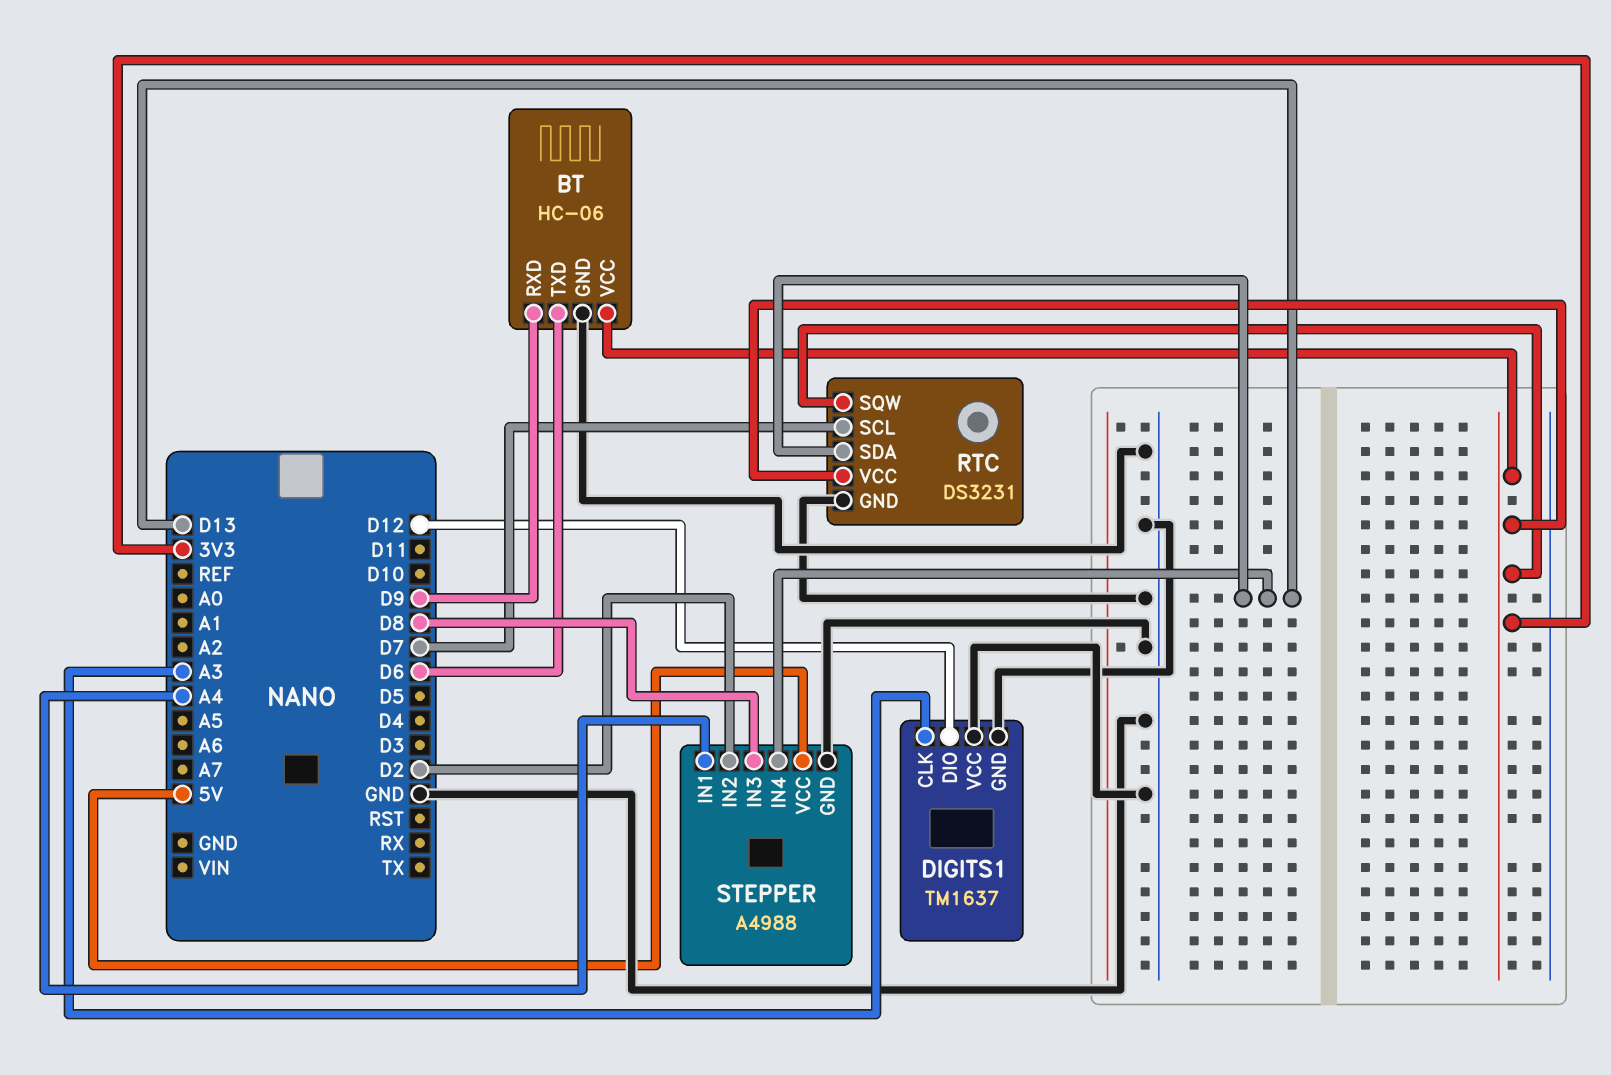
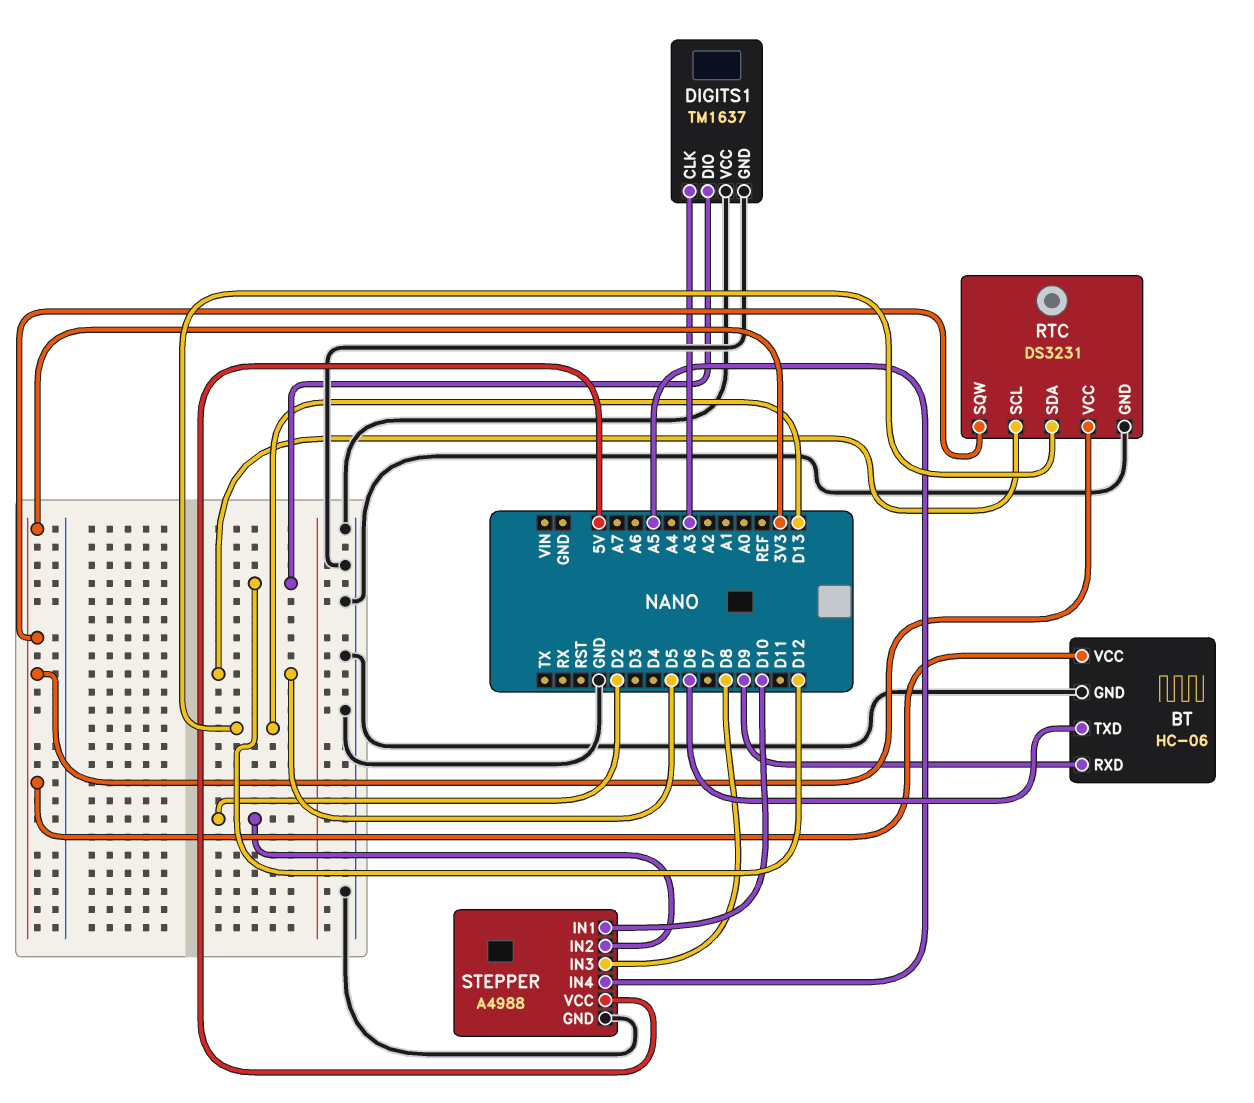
RTC pin SCL: D7 -> D5
STEPPER pin IN1: A4 -> D10
STEPPER pin IN4: D13 -> A5

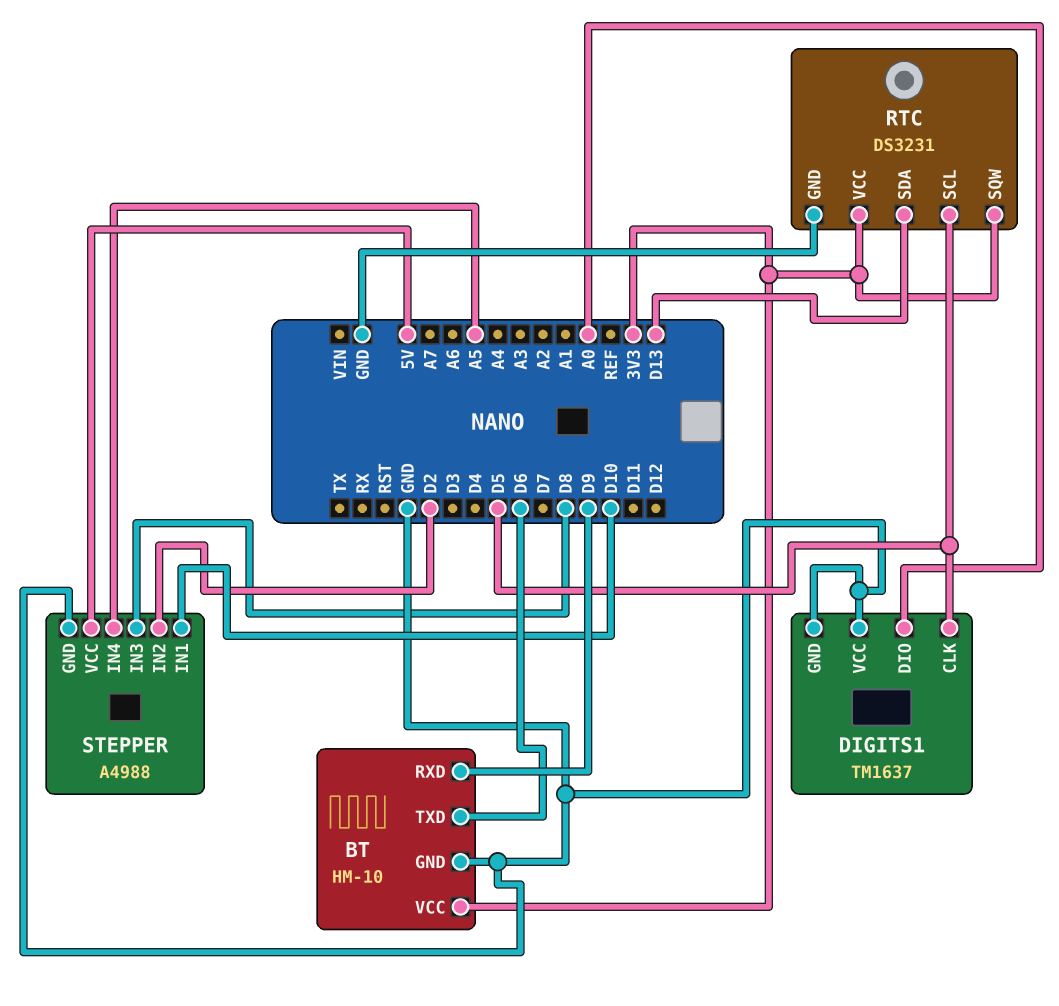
BT: HC-06 -> HM-10
DIGITS1 pin CLK: A3 -> D5
DIGITS1 pin DIO: D12 -> A0

